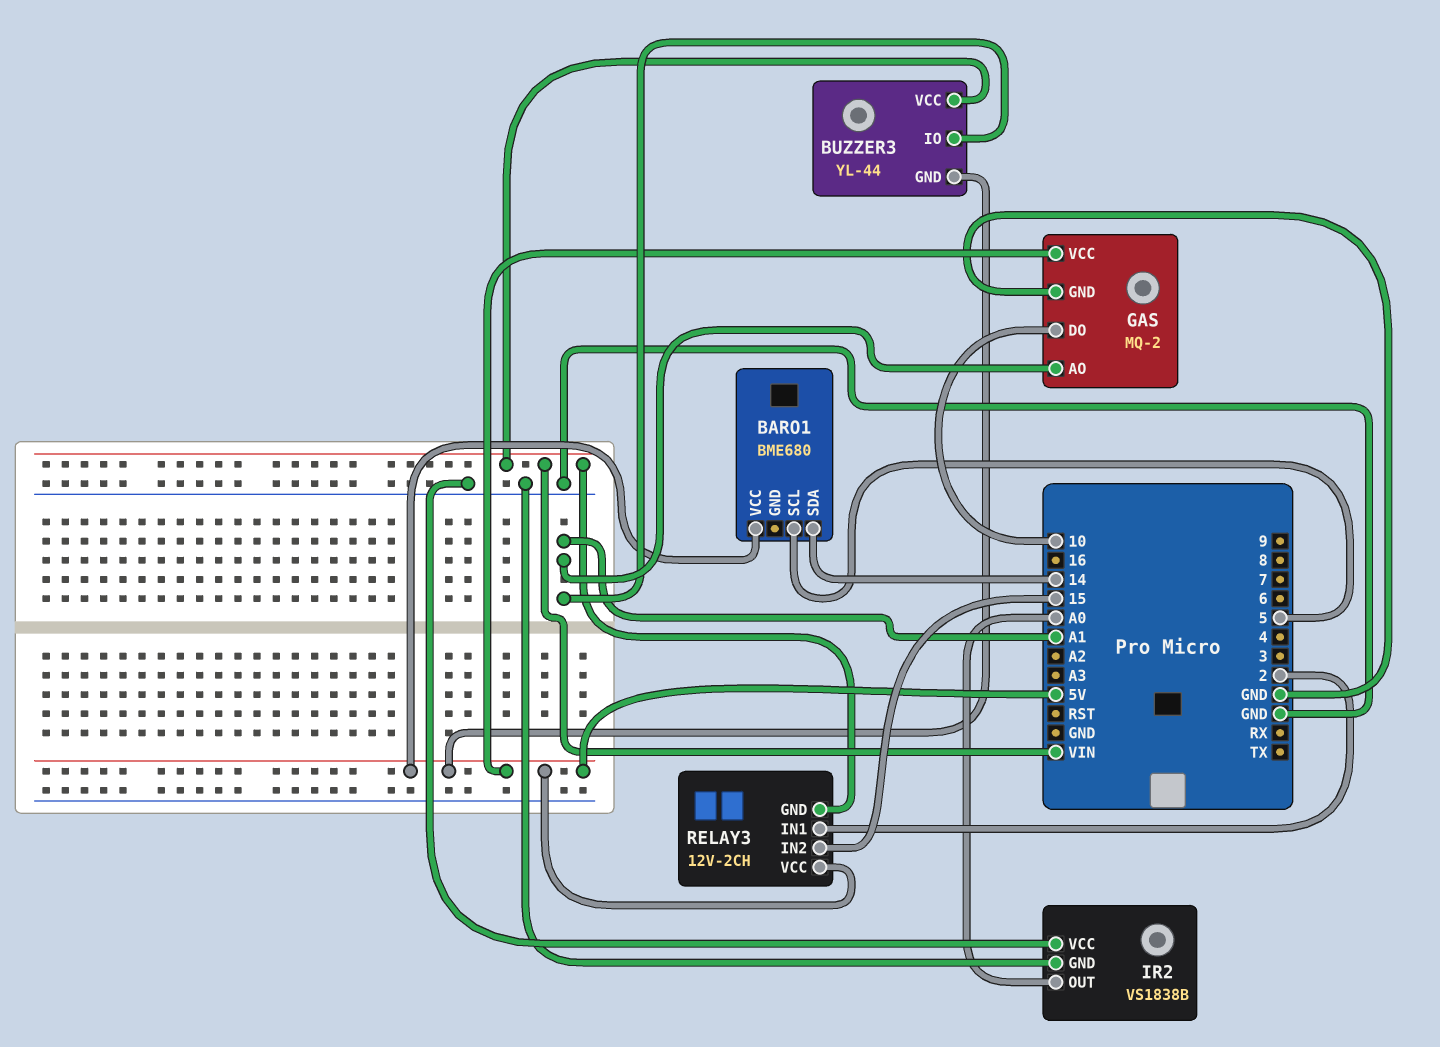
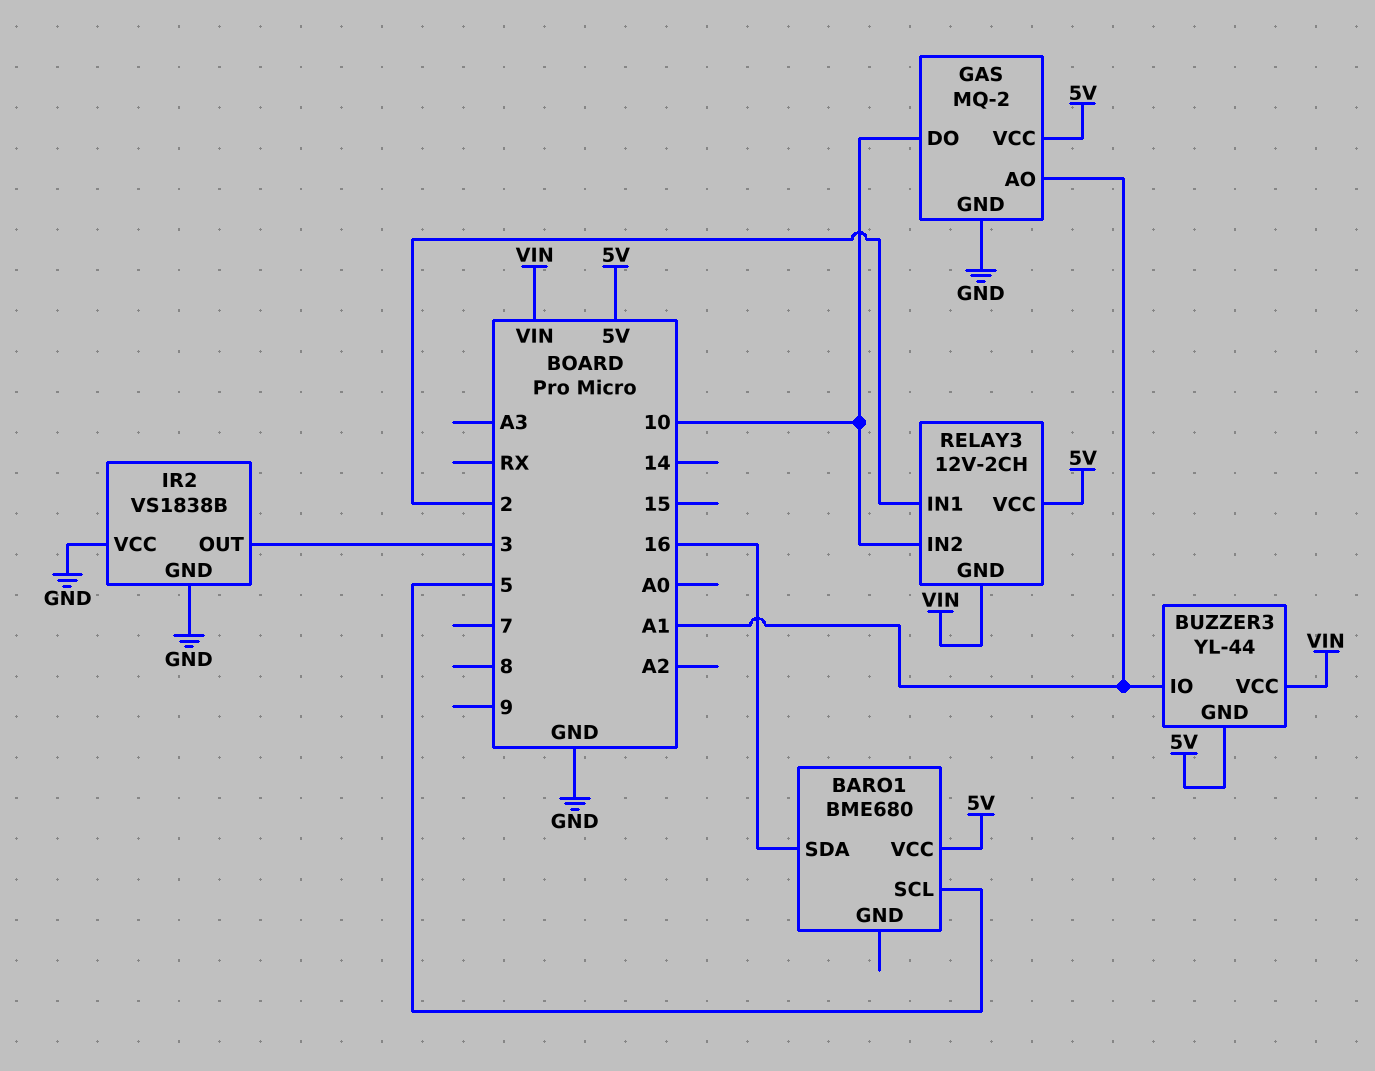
BARO1 pin SDA: 14 -> 16
IR2 pin OUT: A0 -> 3
RELAY3 pin IN2: 15 -> 10

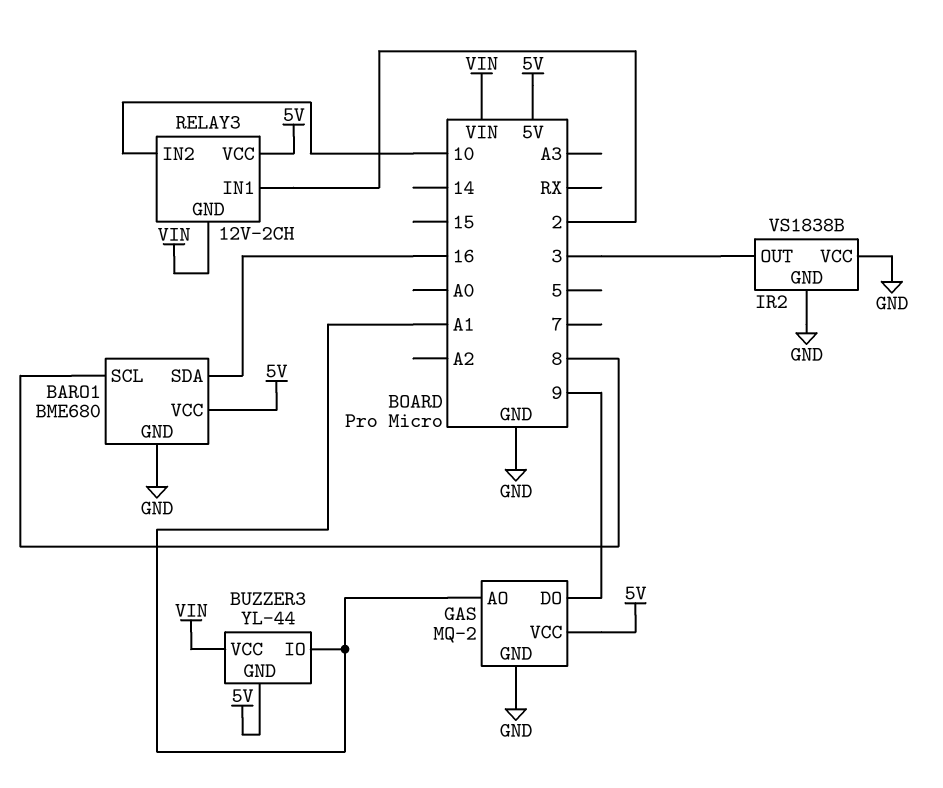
BARO1 pin GND: none -> GND
BARO1 pin SCL: 5 -> 8
GAS pin DO: 10 -> 9

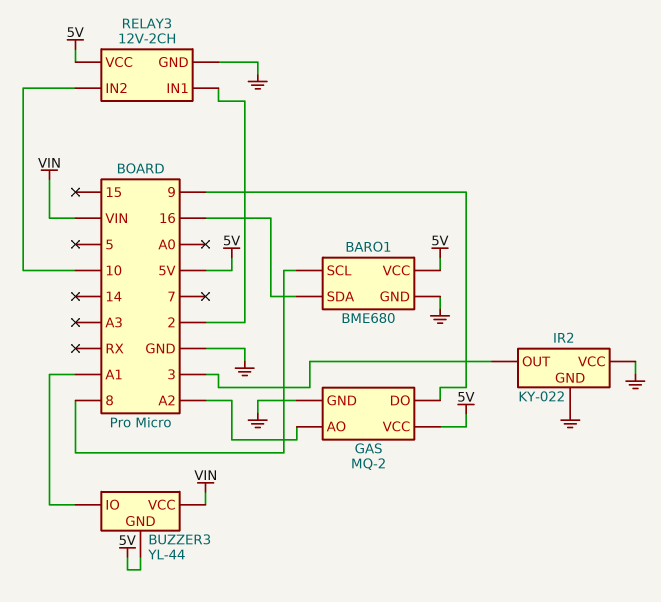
GAS pin AO: A1 -> A2
IR2: VS1838B -> KY-022
RELAY3 pin GND: VIN -> GND

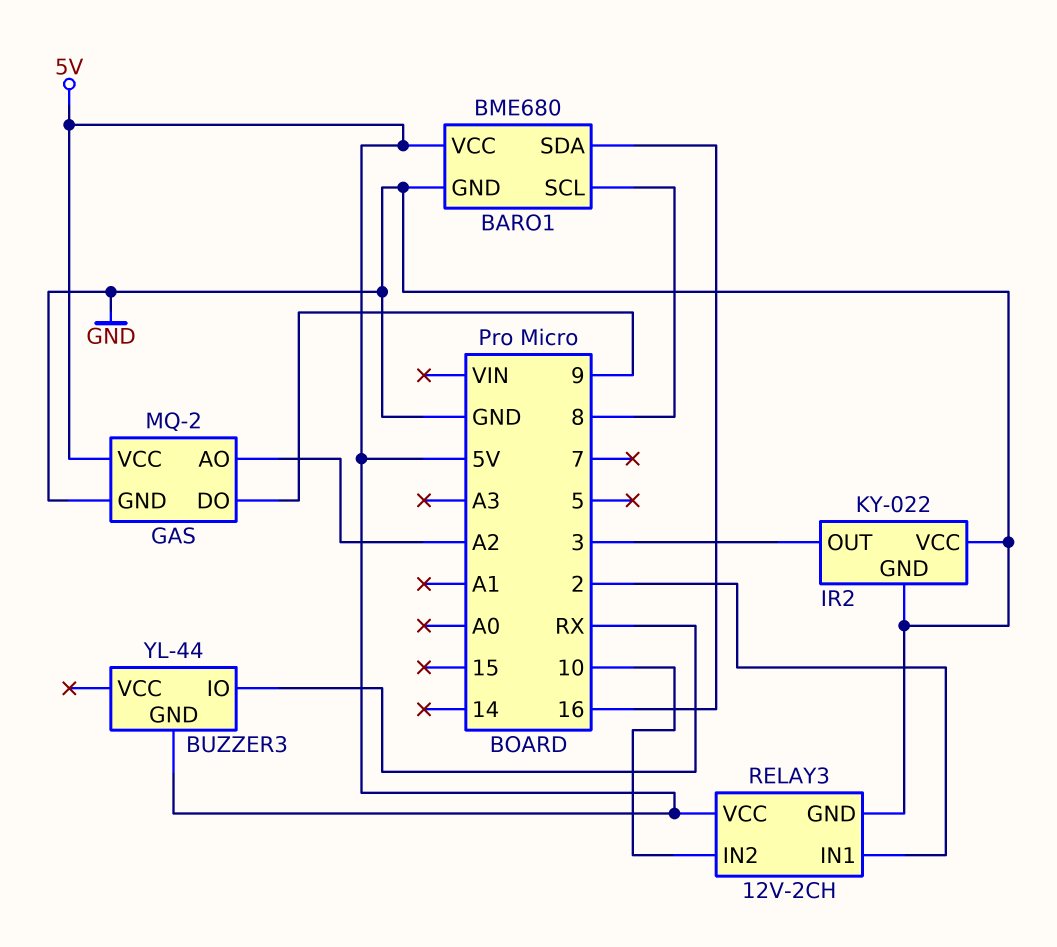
BUZZER3 pin IO: A1 -> RX
BUZZER3 pin VCC: VIN -> none

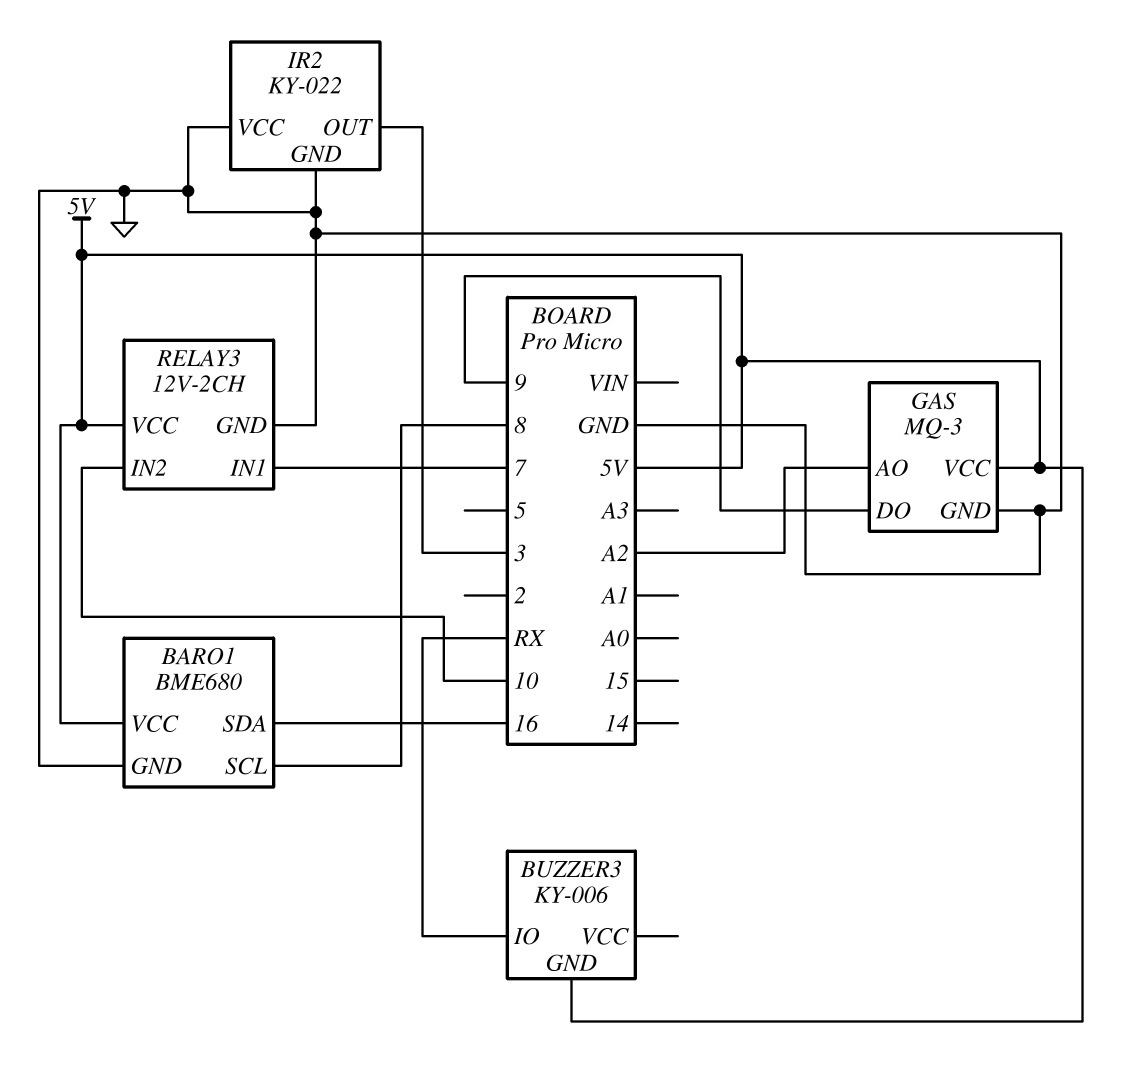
BUZZER3: YL-44 -> KY-006
GAS: MQ-2 -> MQ-3
RELAY3 pin IN1: 2 -> 7

